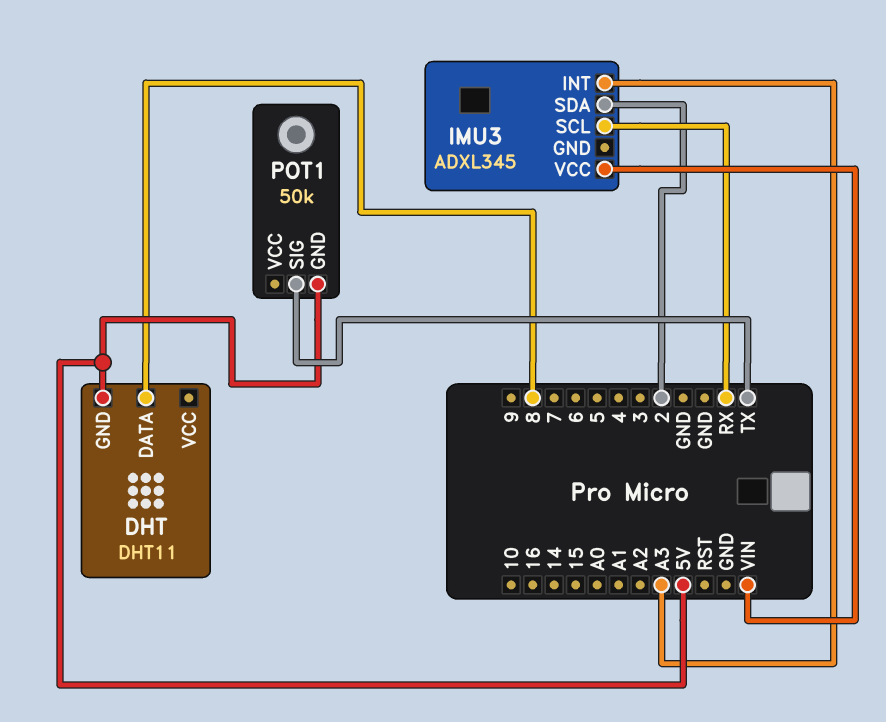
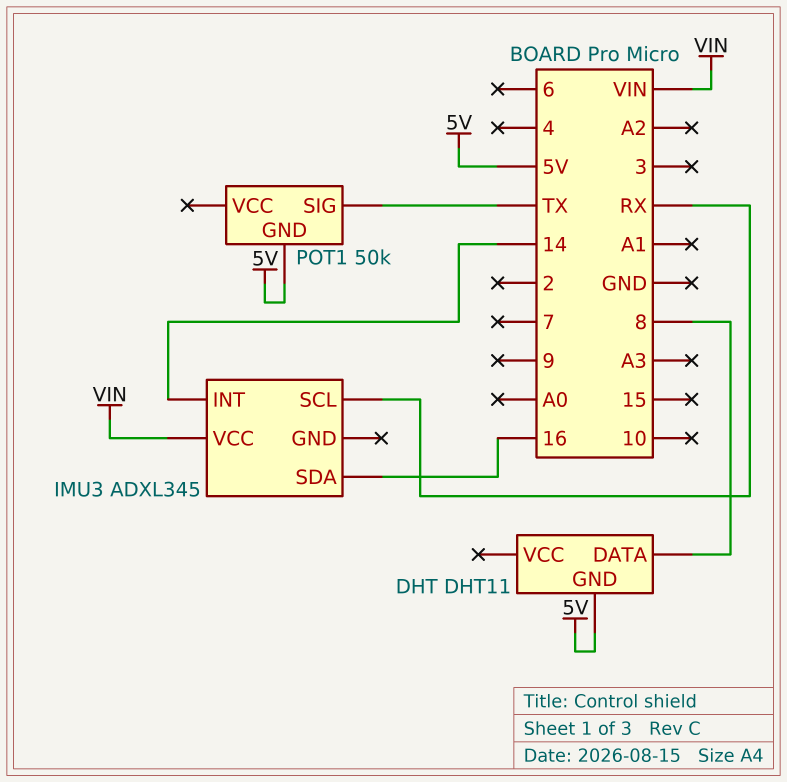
IMU3 pin INT: A3 -> 14
IMU3 pin SDA: 2 -> 16

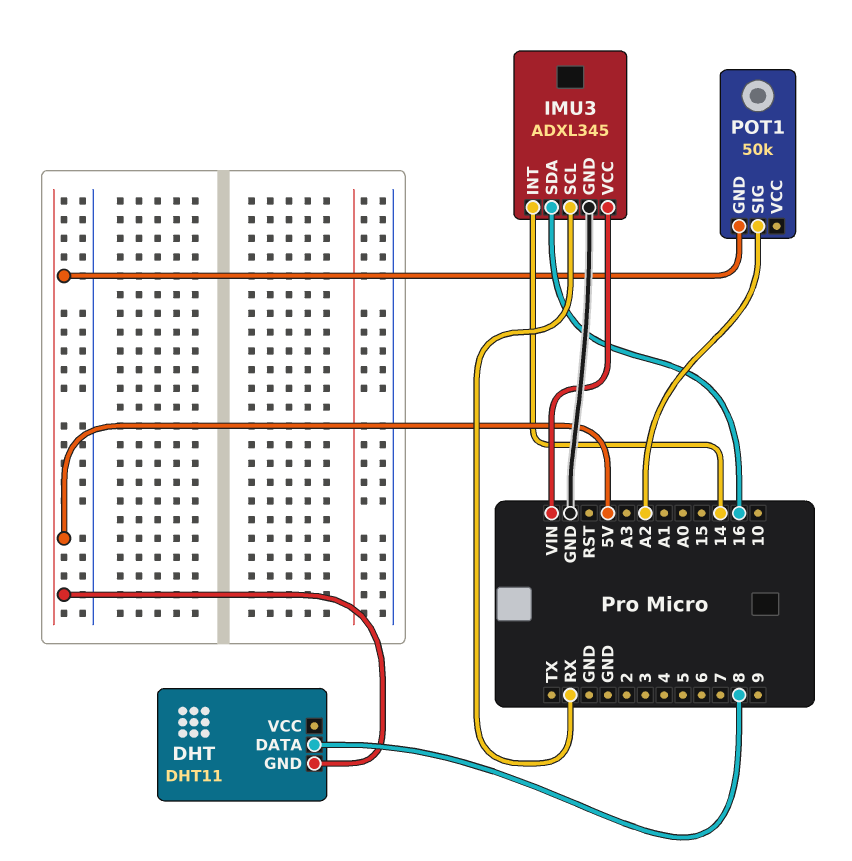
IMU3 pin GND: none -> GND
POT1 pin SIG: TX -> A2

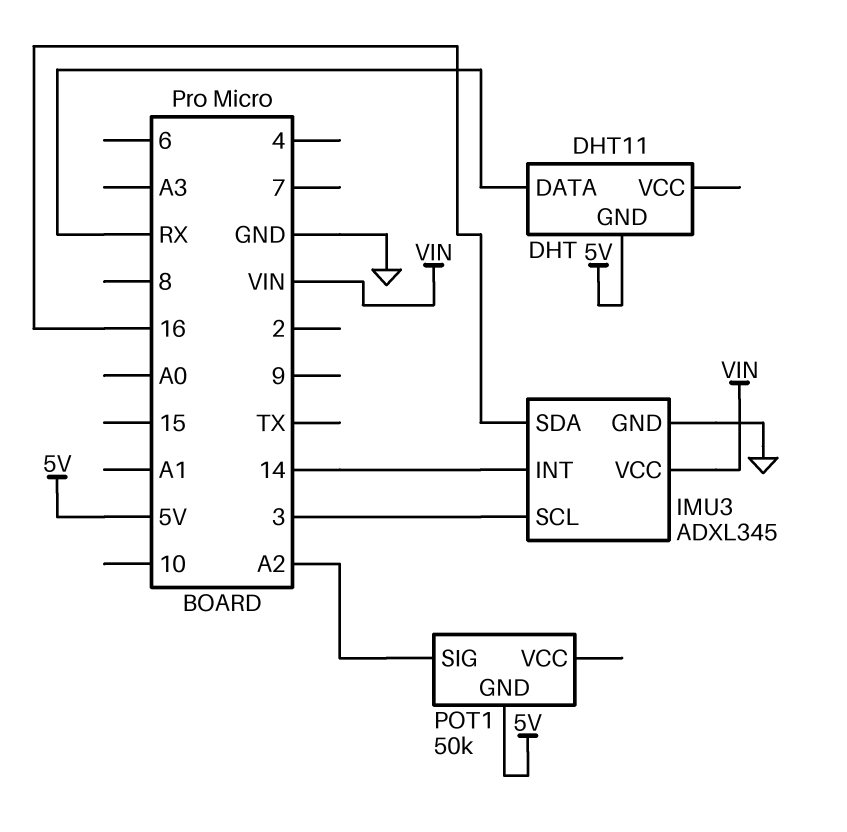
DHT pin DATA: 8 -> RX
IMU3 pin SCL: RX -> 3

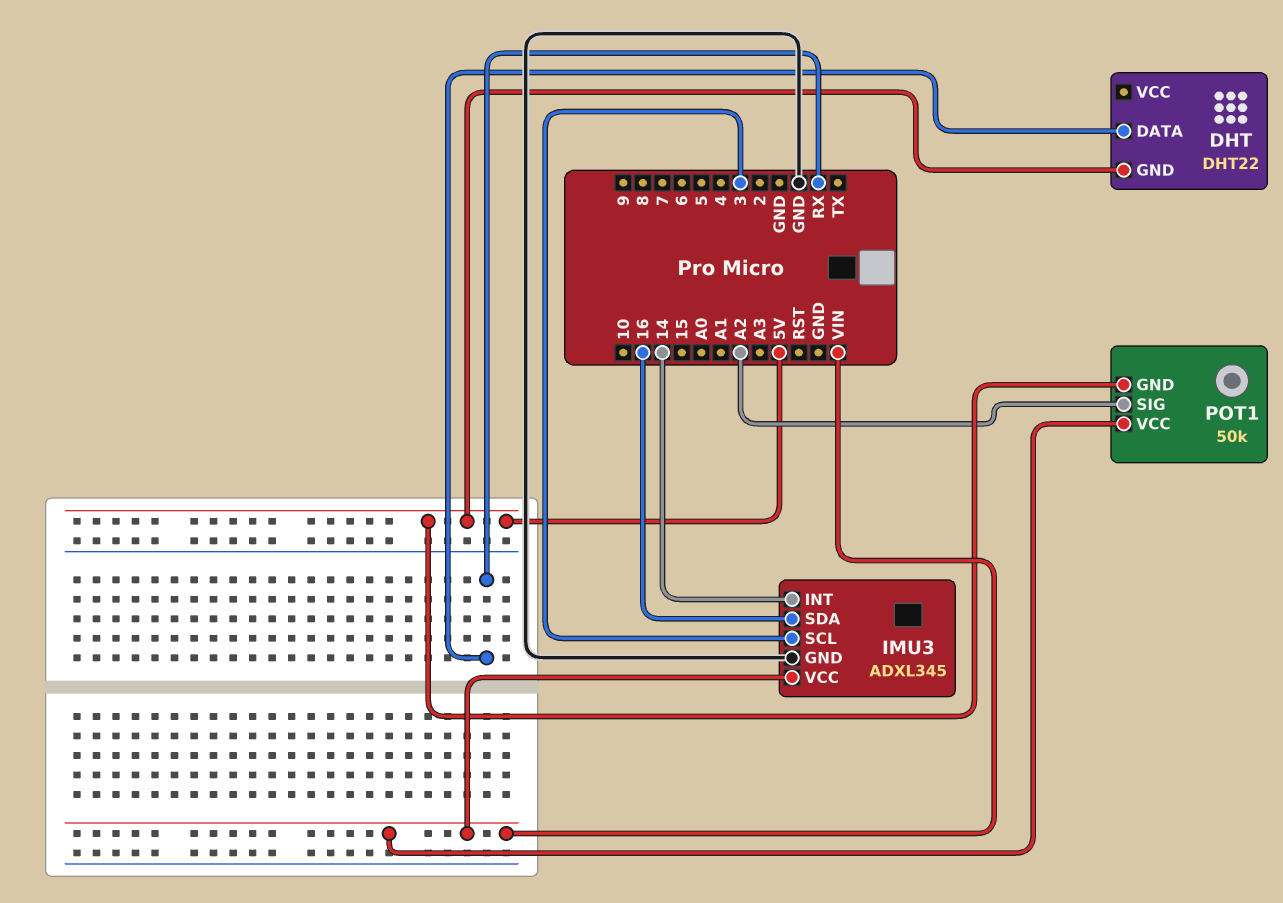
DHT: DHT11 -> DHT22
POT1 pin VCC: none -> VIN

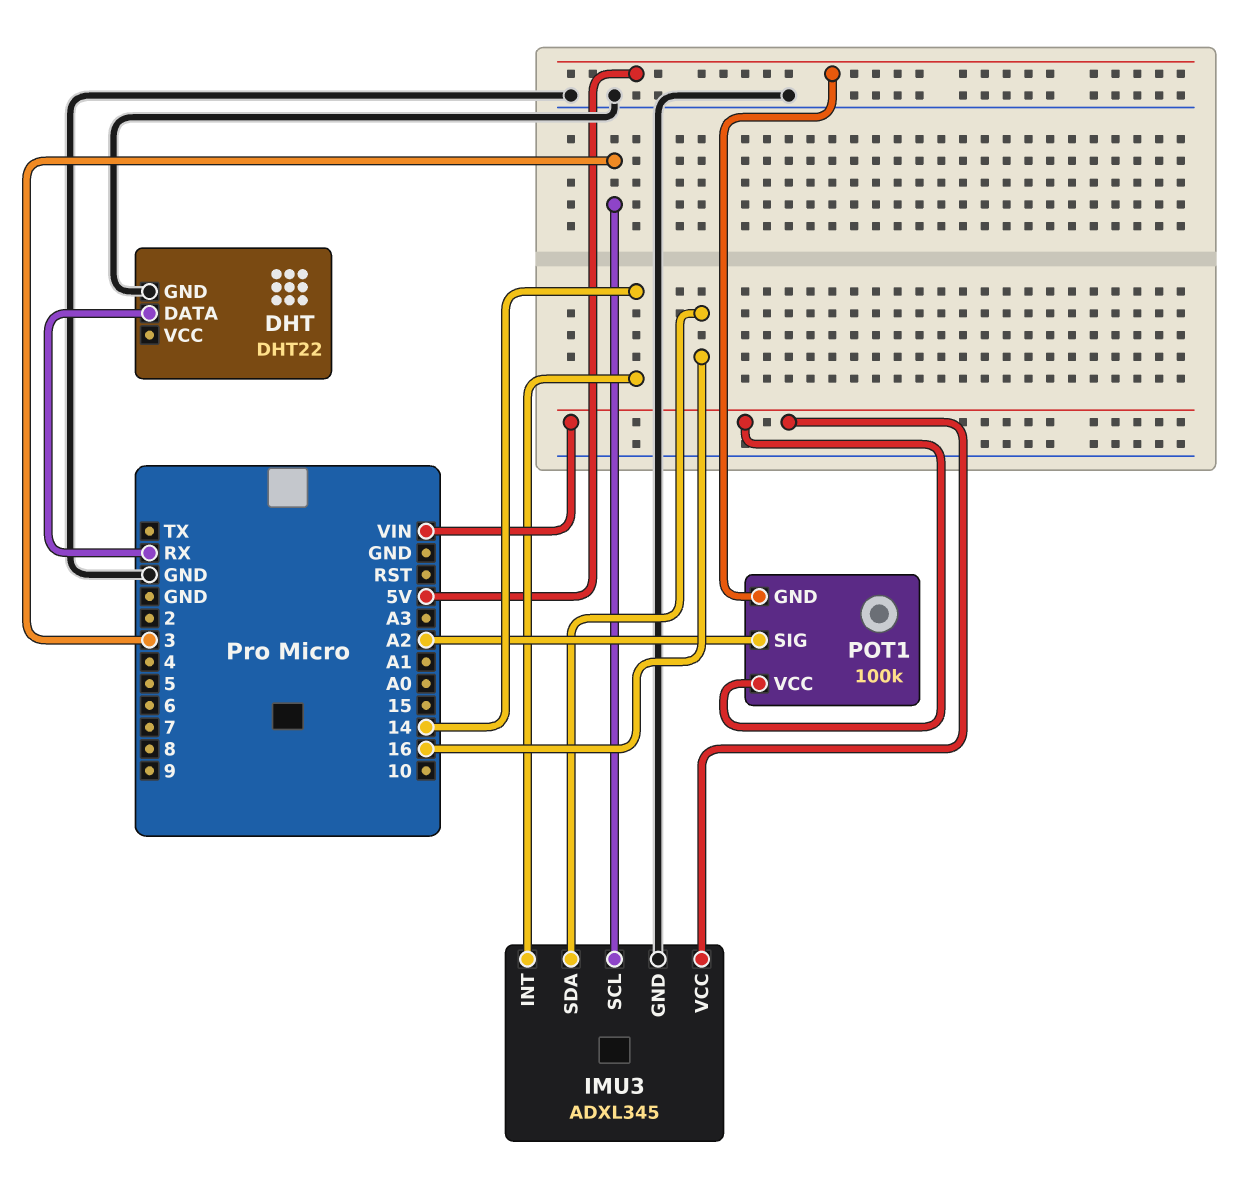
DHT pin GND: 5V -> GND
POT1: 50k -> 100k

